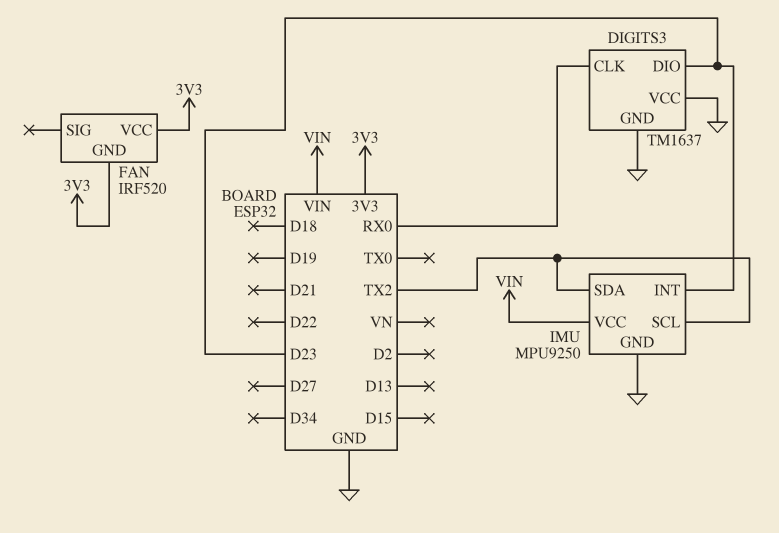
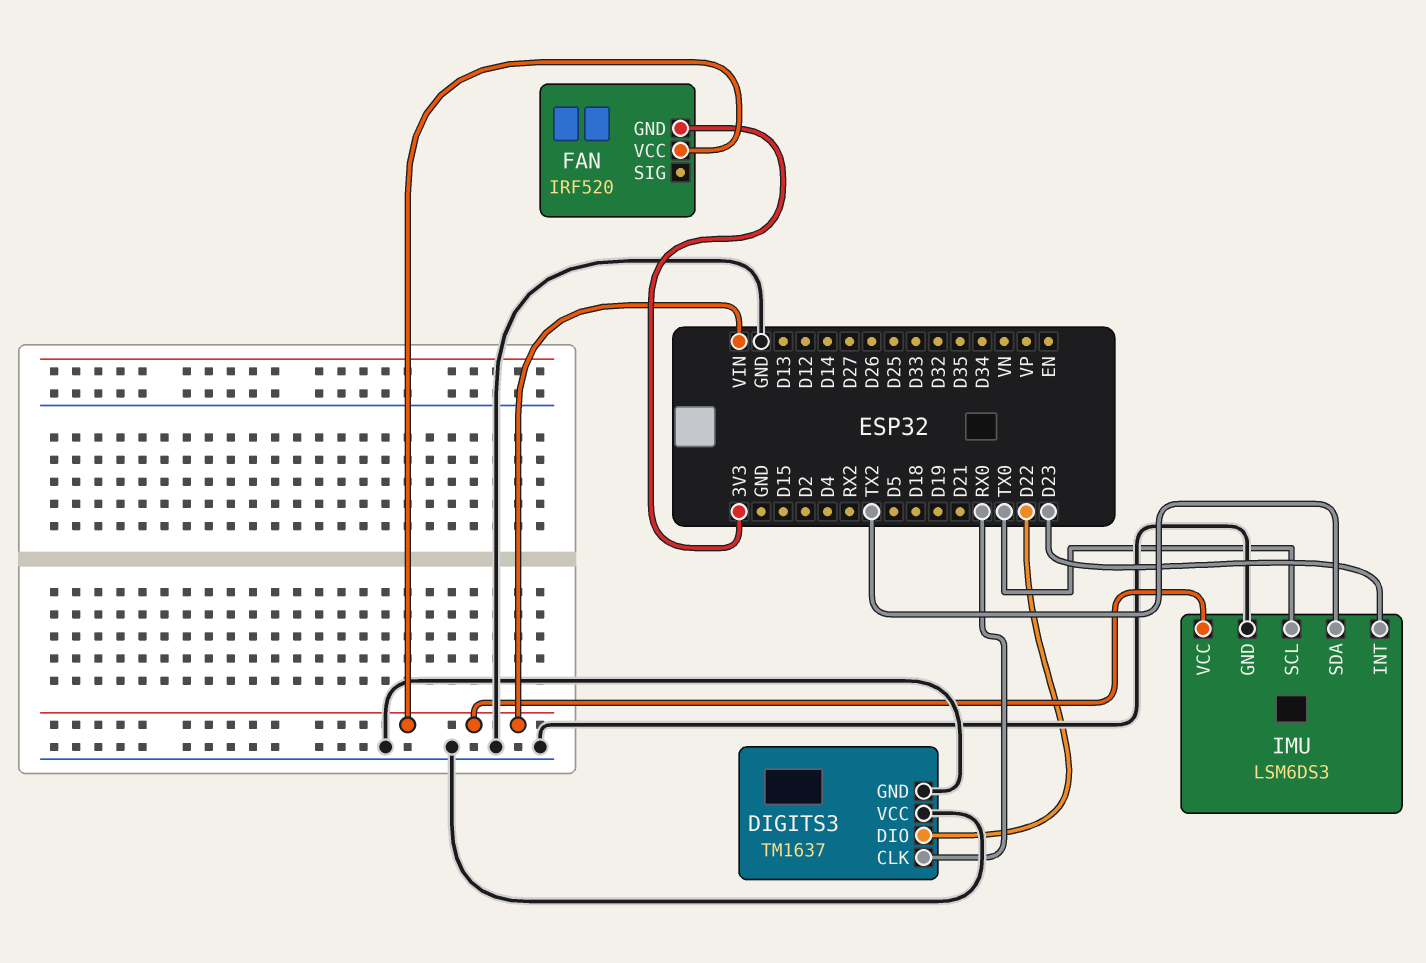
DIGITS3 pin DIO: D23 -> D22
FAN pin VCC: 3V3 -> VIN
IMU: MPU9250 -> LSM6DS3
IMU pin SCL: TX2 -> TX0

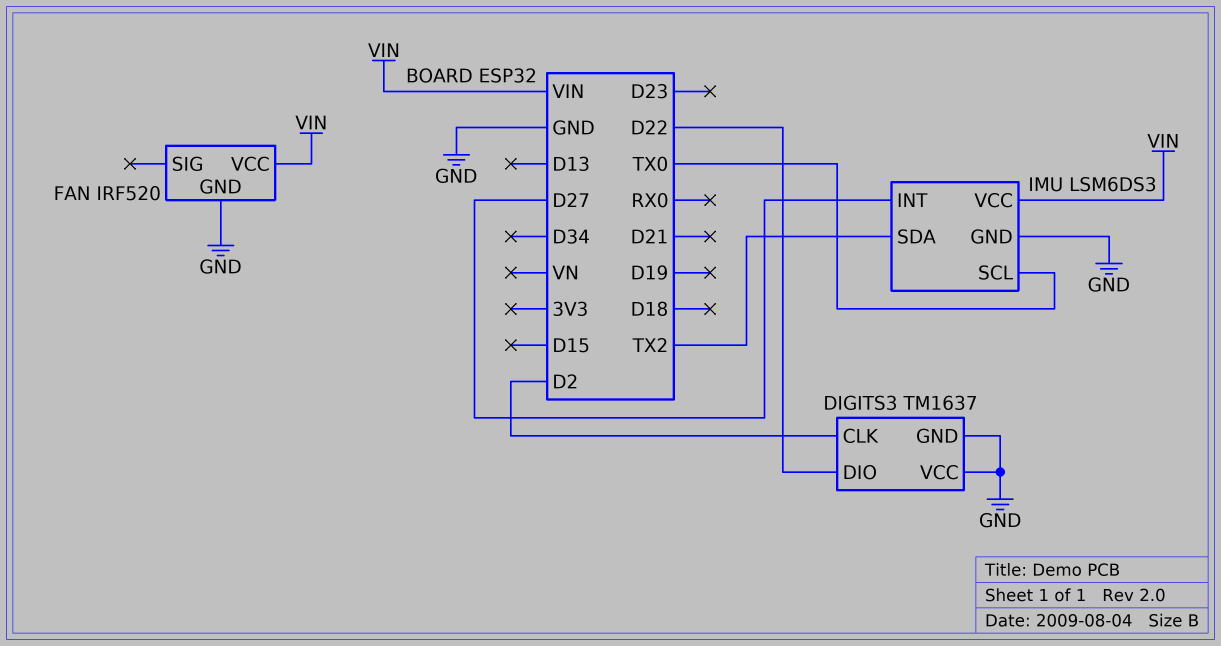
DIGITS3 pin CLK: RX0 -> D2
FAN pin GND: 3V3 -> GND
IMU pin INT: D23 -> D27

